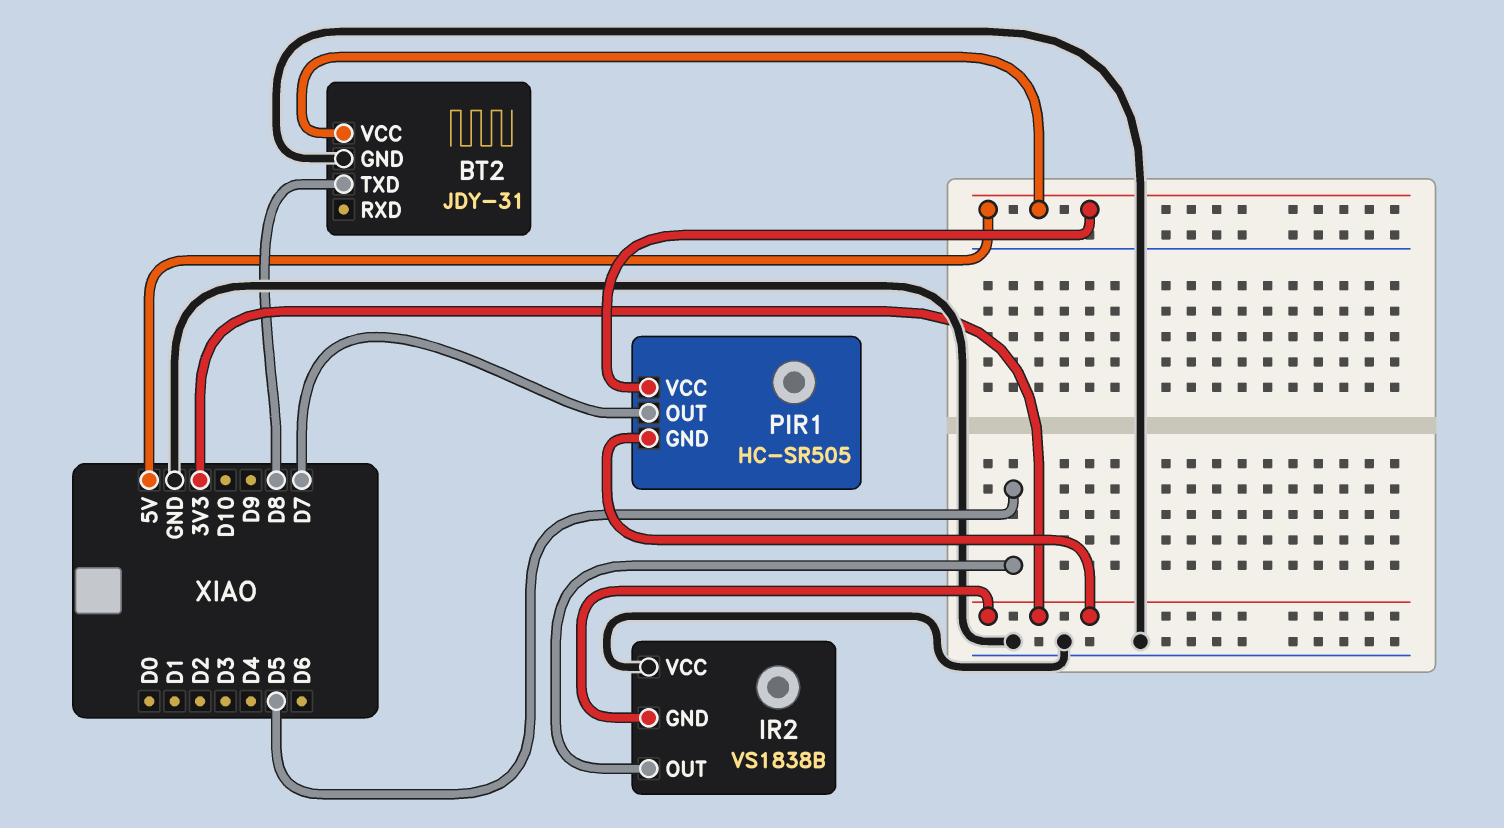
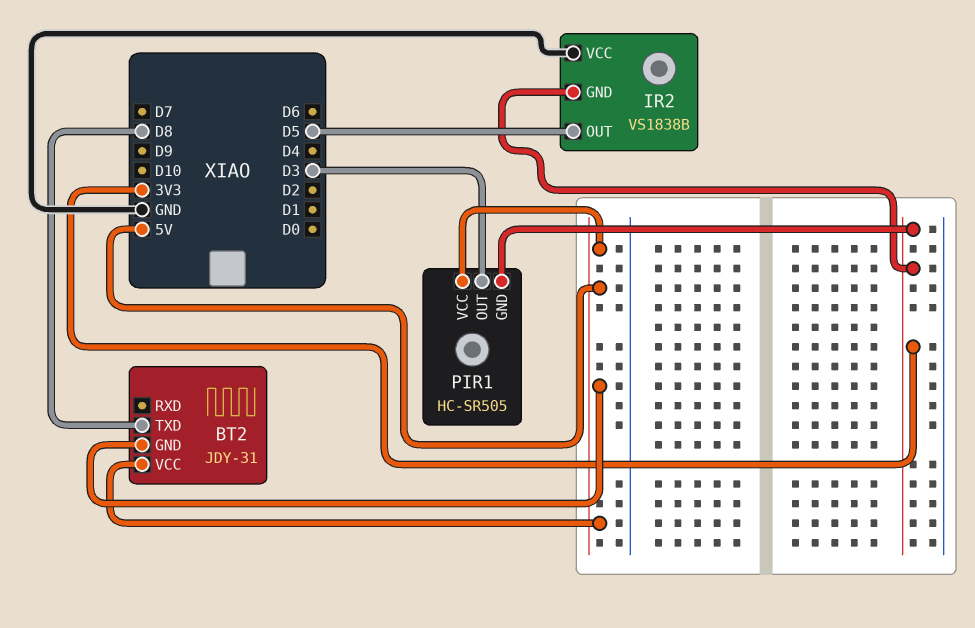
BT2 pin GND: GND -> 5V
PIR1 pin OUT: D7 -> D3

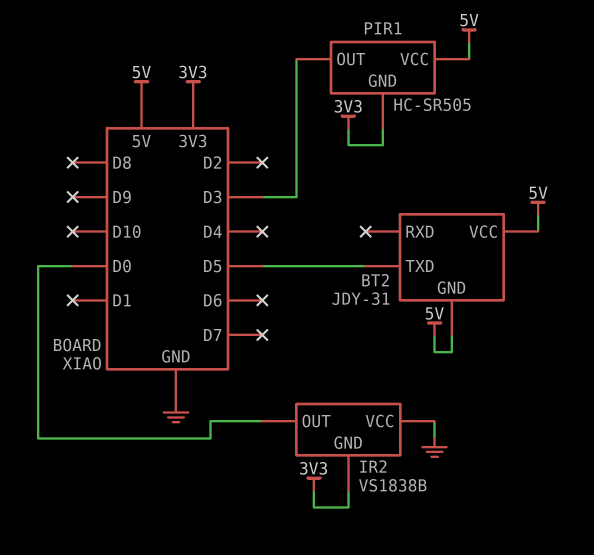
BT2 pin TXD: D8 -> D5
IR2 pin OUT: D5 -> D0

